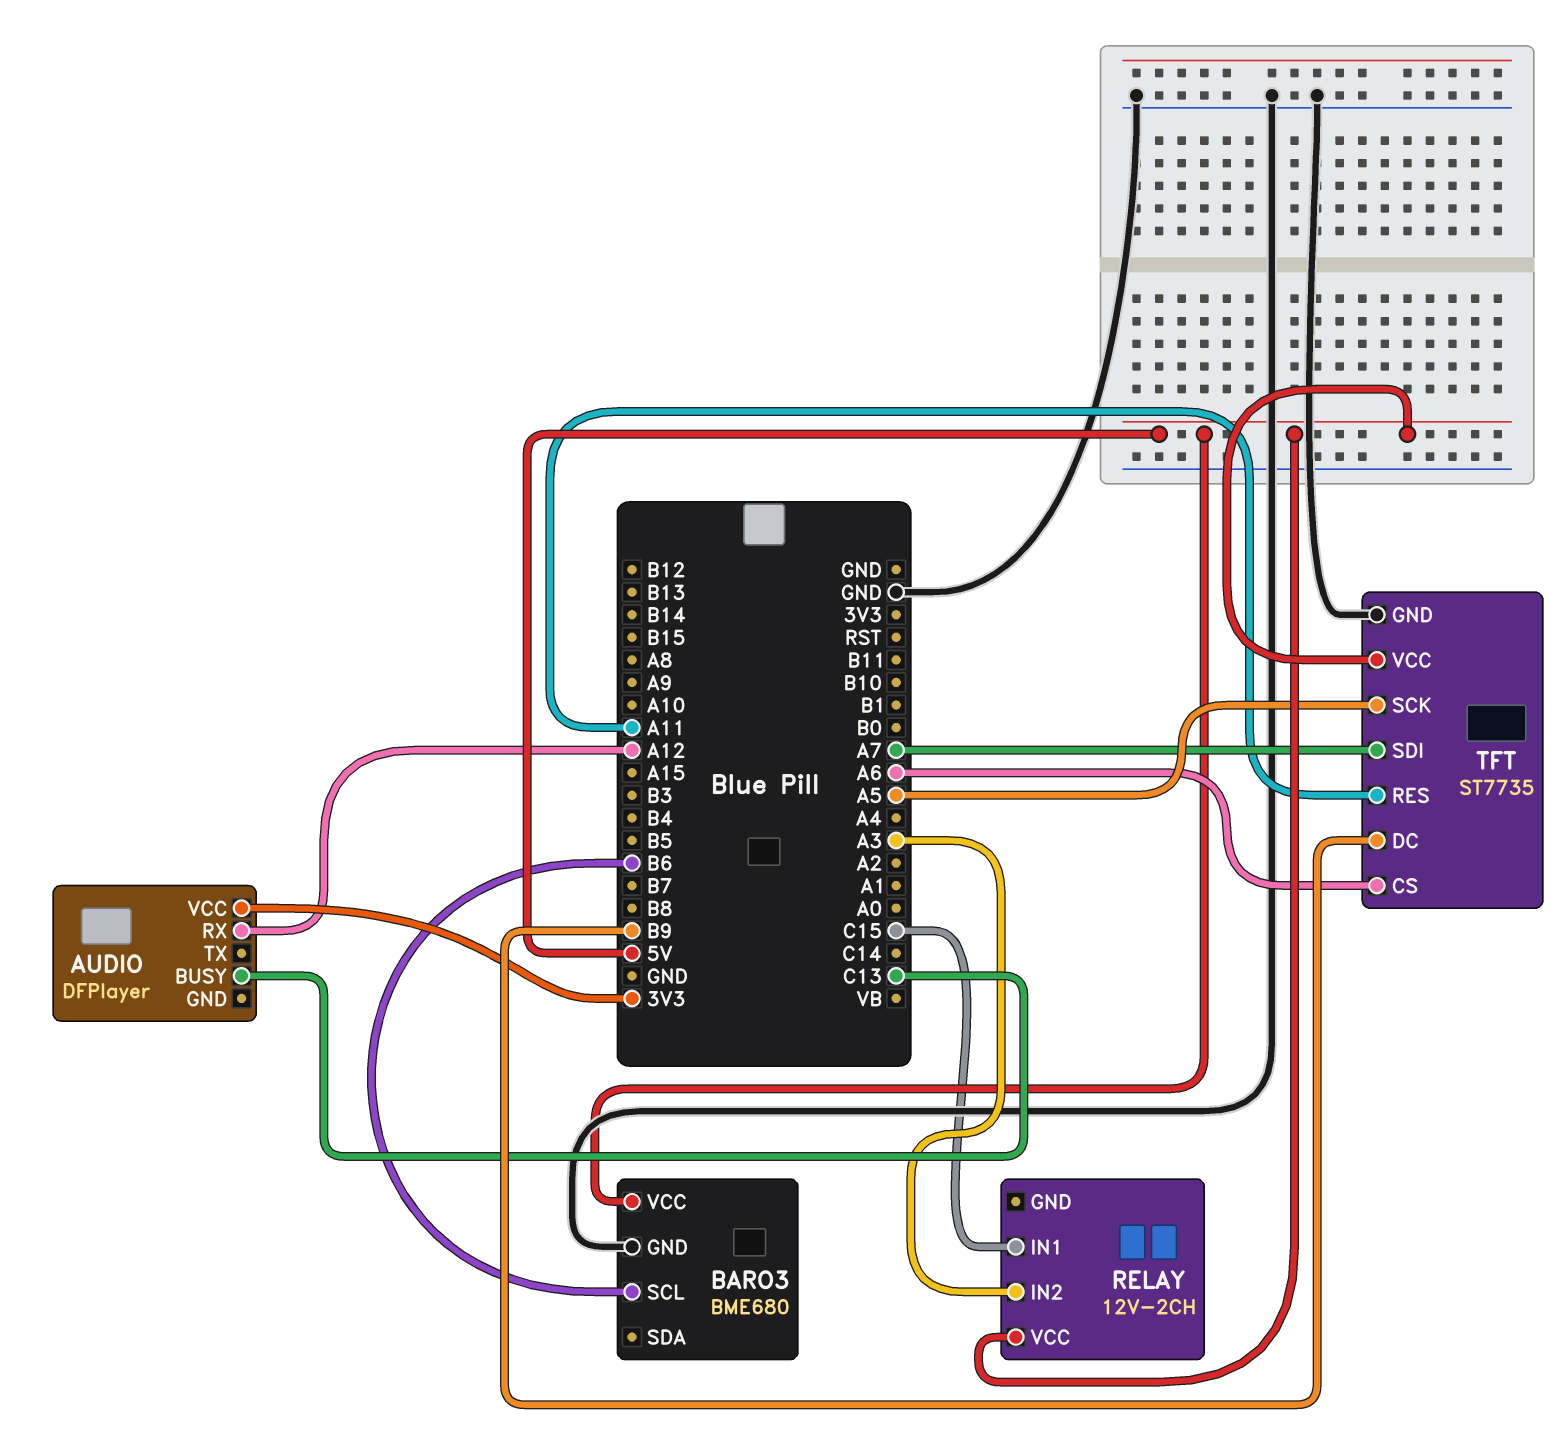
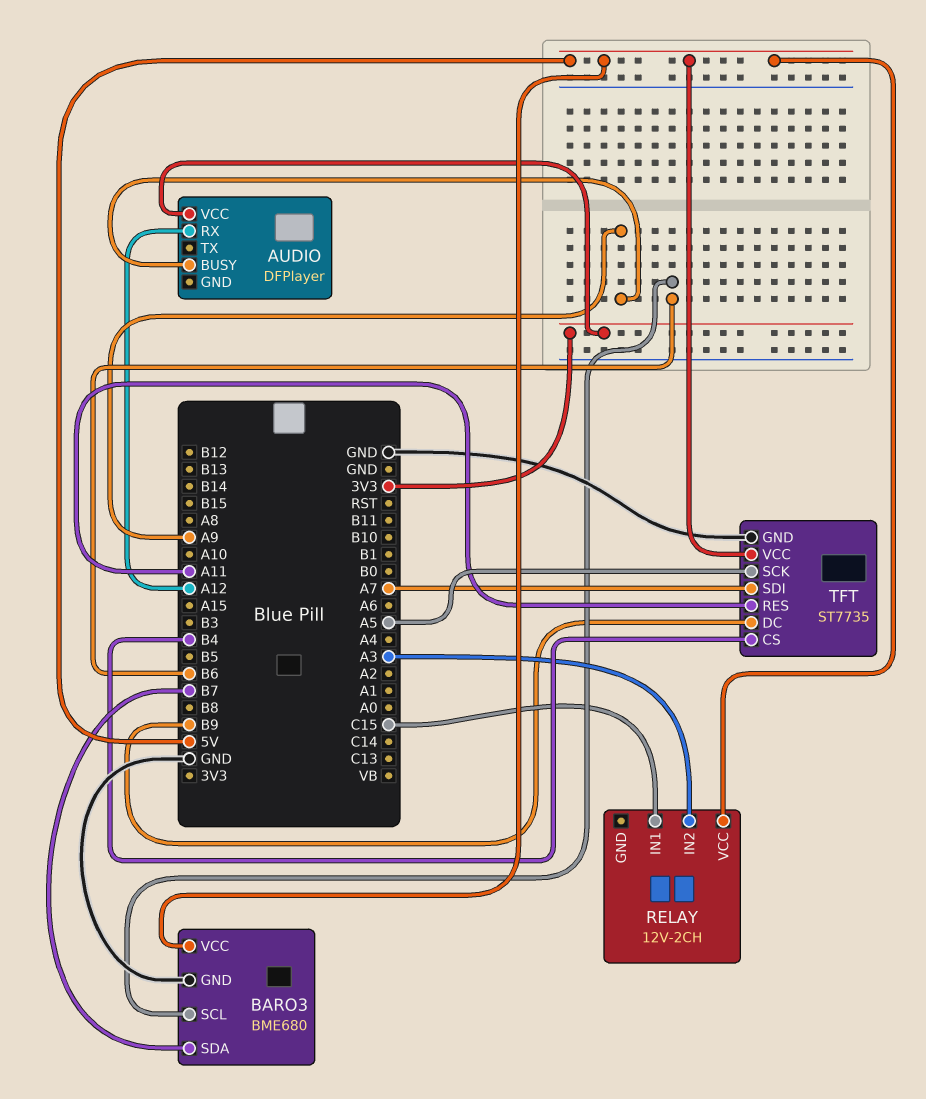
AUDIO pin BUSY: C13 -> A9
BARO3 pin SDA: none -> B7
TFT pin CS: A6 -> B4

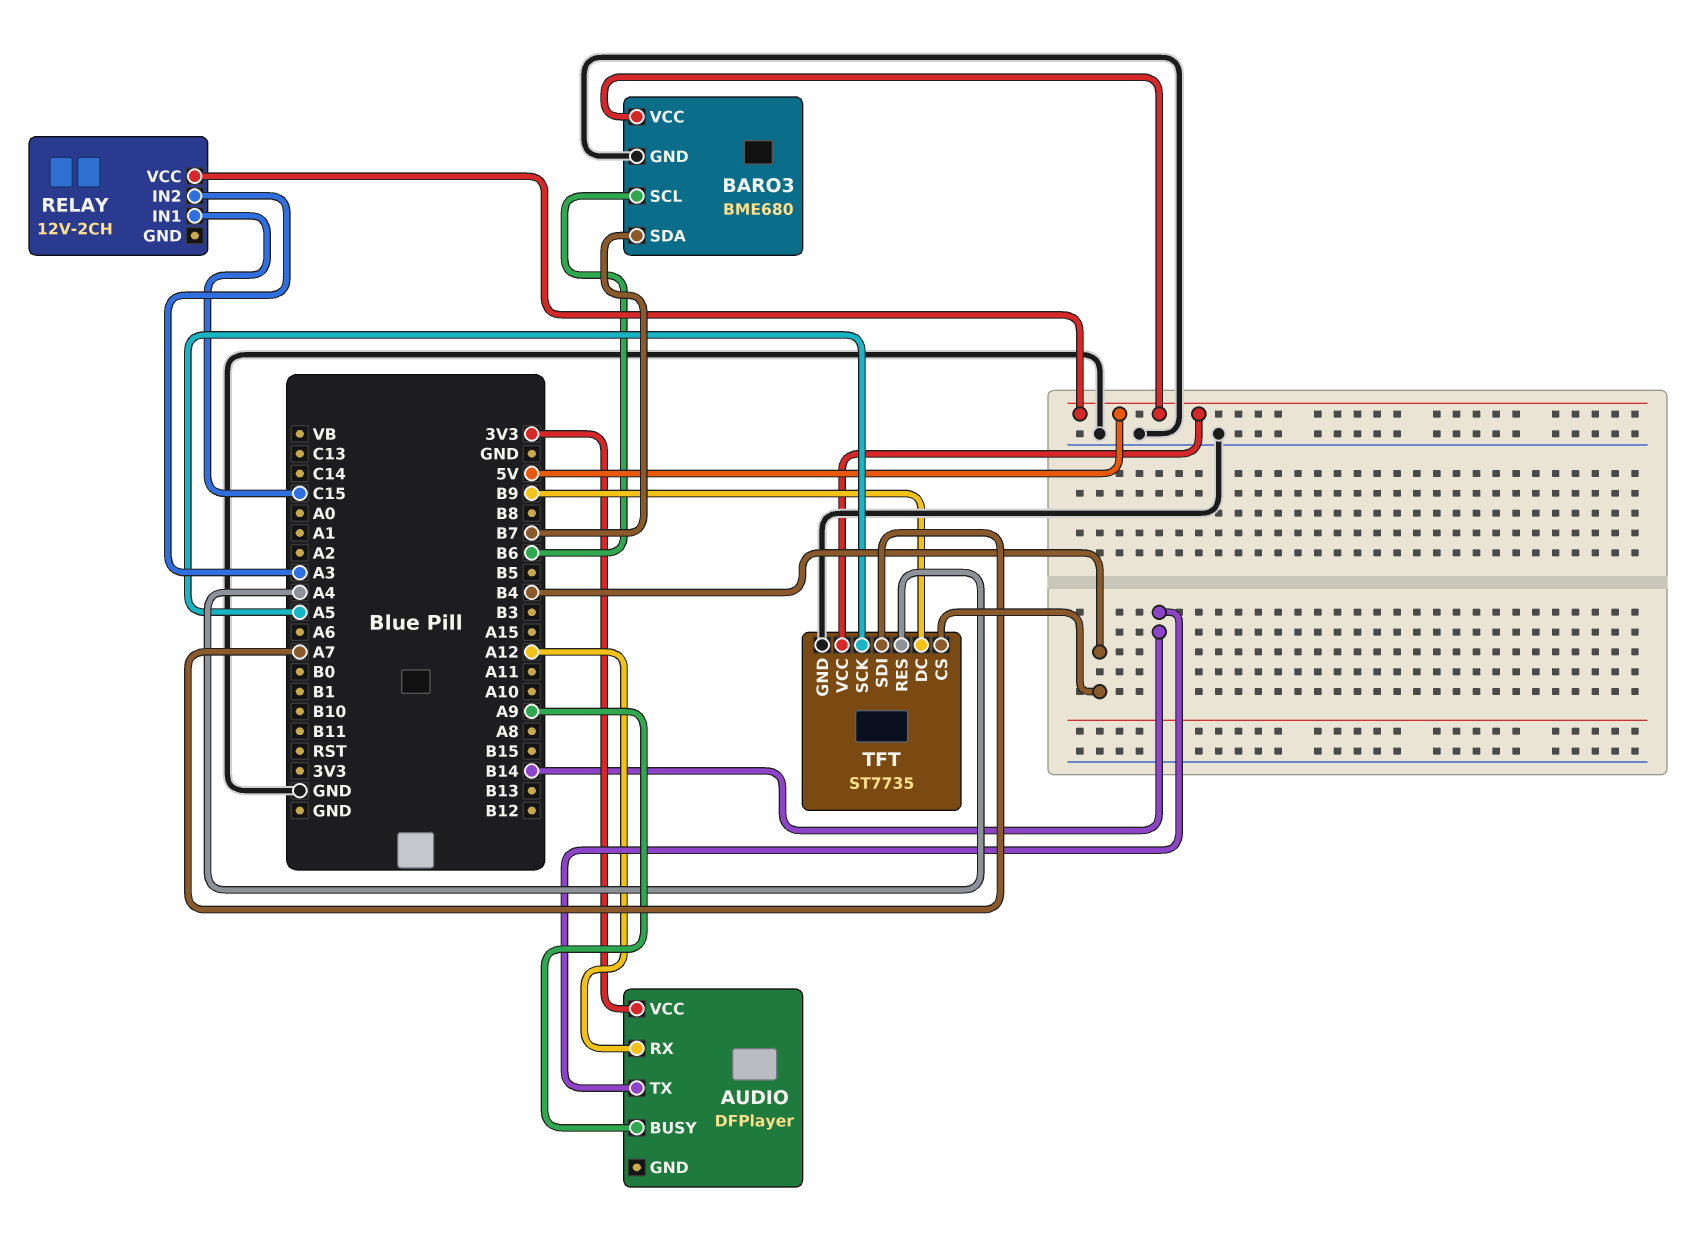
AUDIO pin TX: none -> B14
TFT pin RES: A11 -> A4

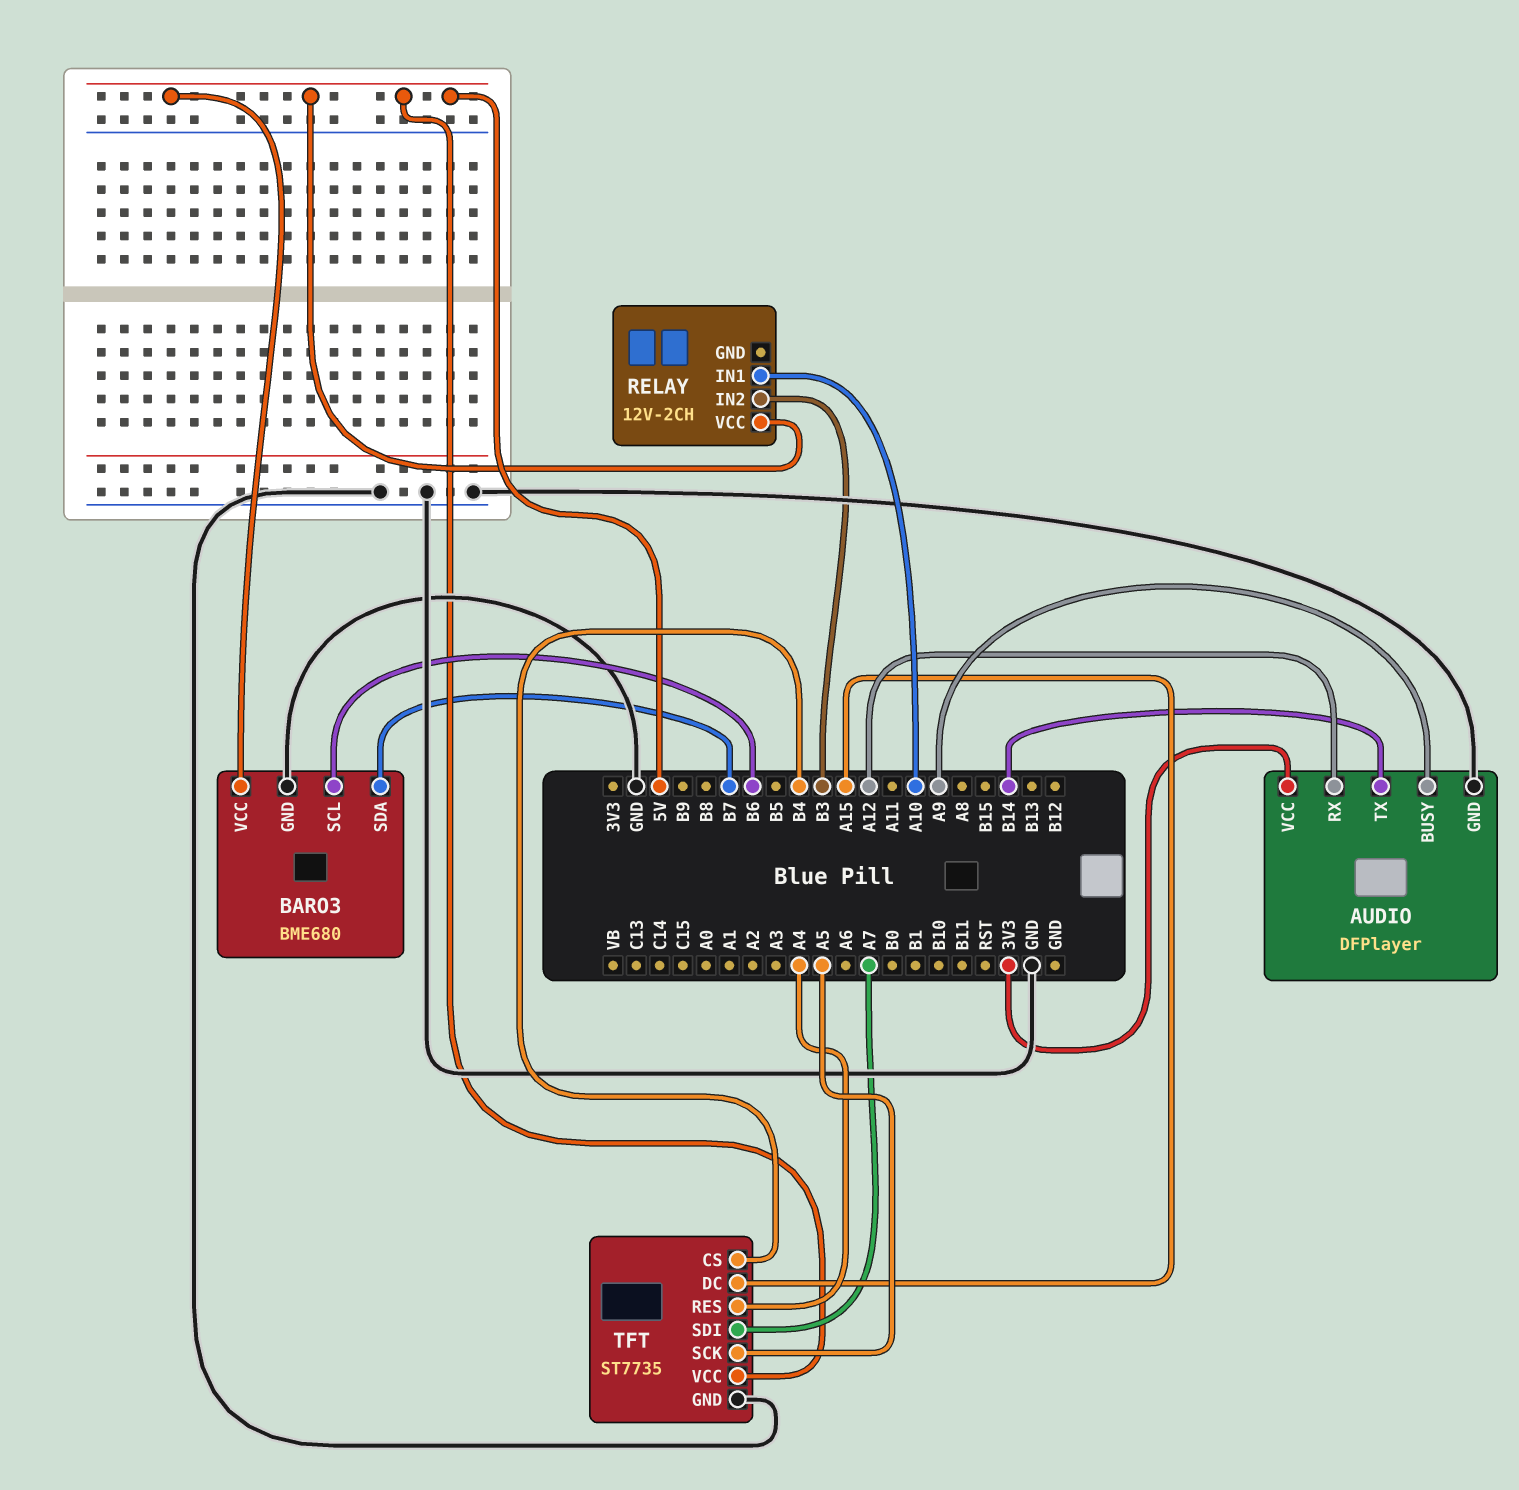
AUDIO pin GND: none -> GND
RELAY pin IN1: C15 -> A10
RELAY pin IN2: A3 -> B3
TFT pin DC: B9 -> A15

